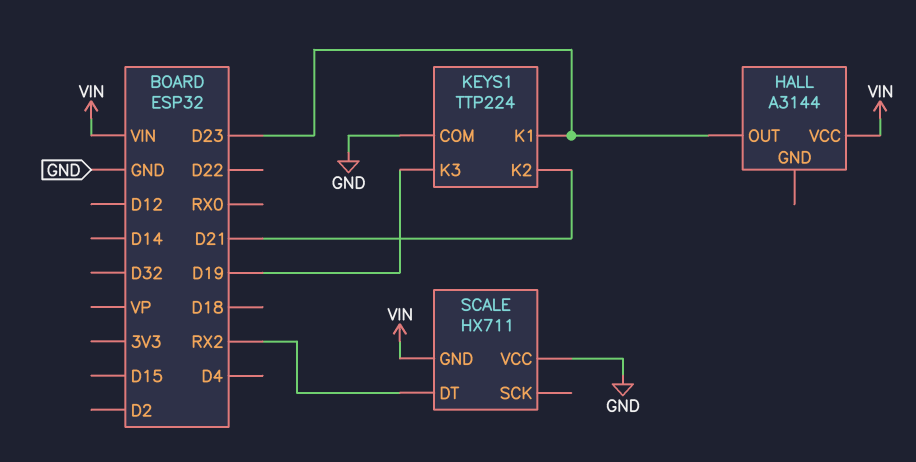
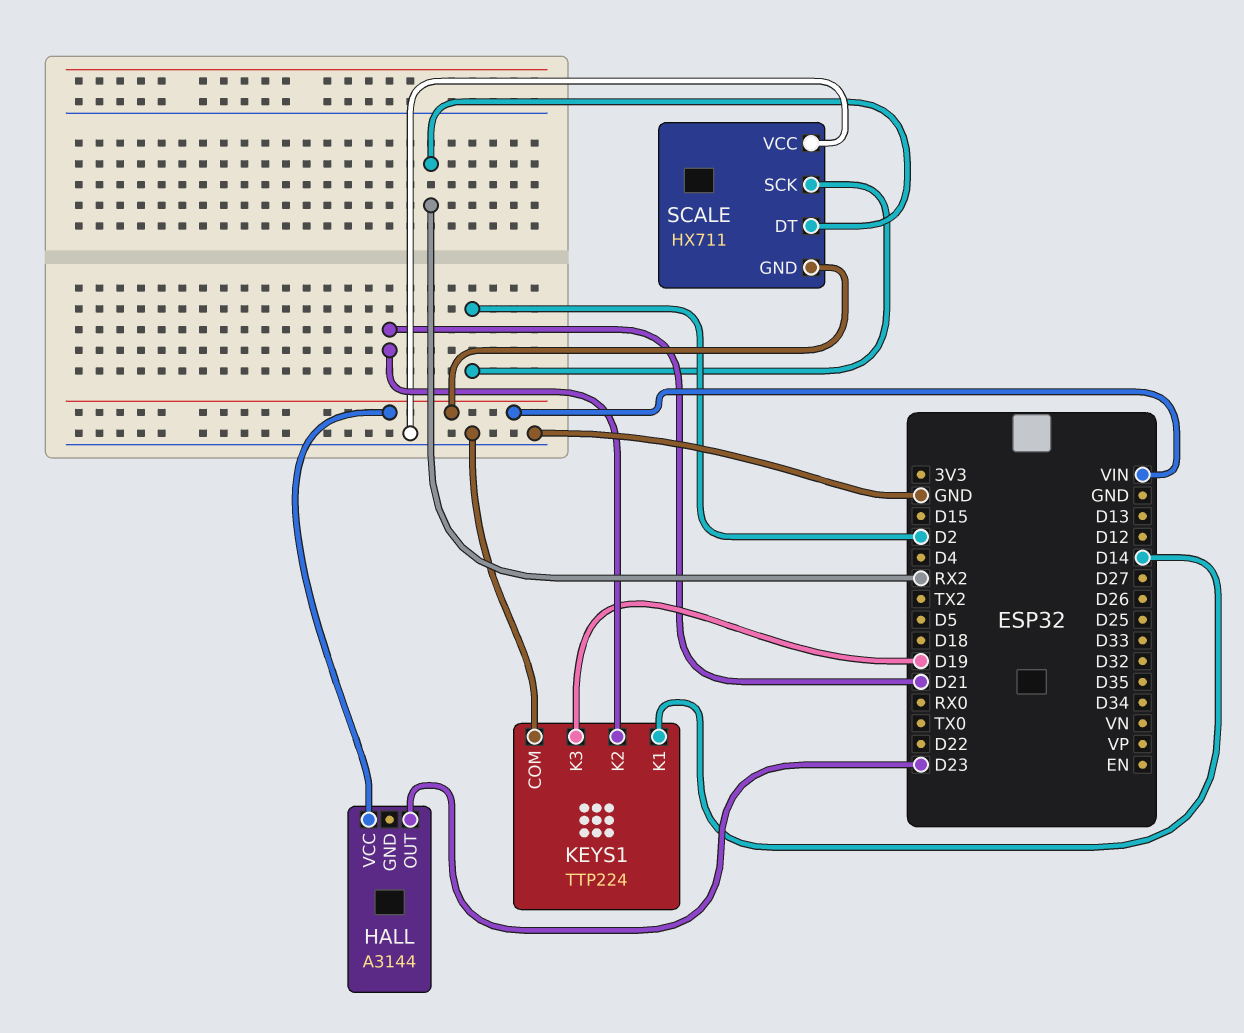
KEYS1 pin K1: D23 -> D14
SCALE pin SCK: none -> D2

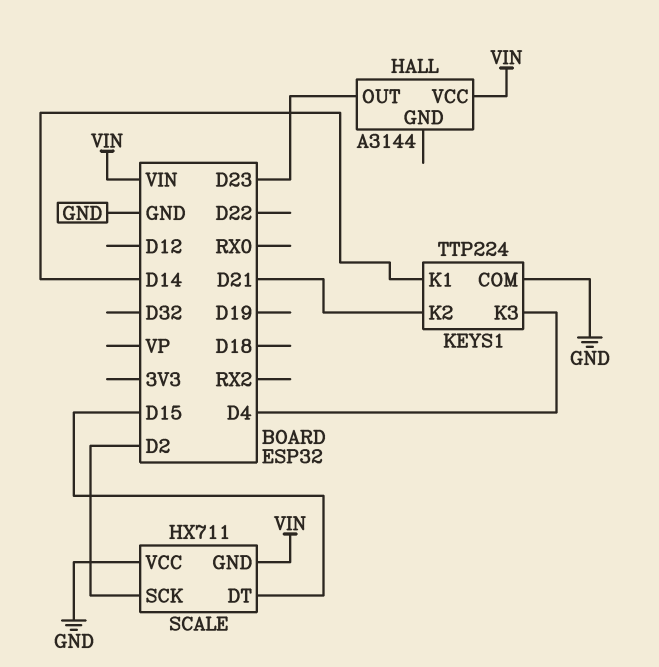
KEYS1 pin K3: D19 -> D4
SCALE pin DT: RX2 -> D15

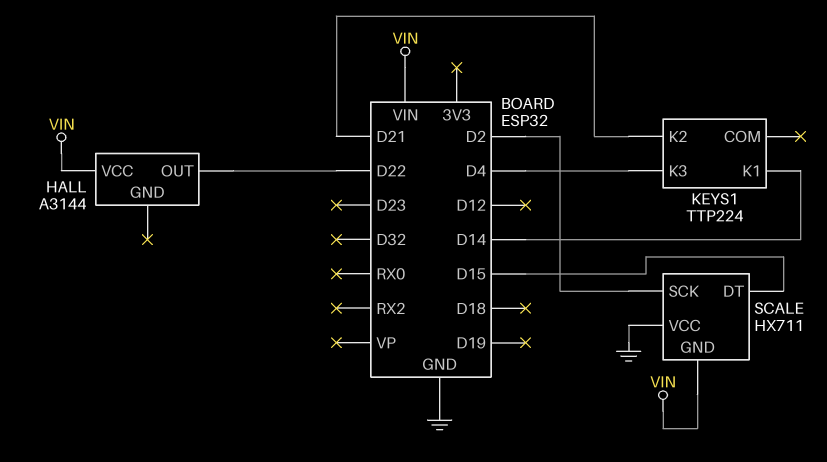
HALL pin OUT: D23 -> D22
KEYS1 pin COM: GND -> none

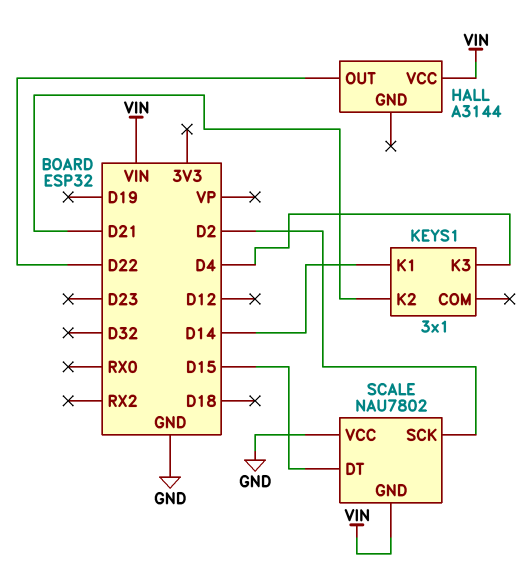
KEYS1: TTP224 -> 3x1
SCALE: HX711 -> NAU7802

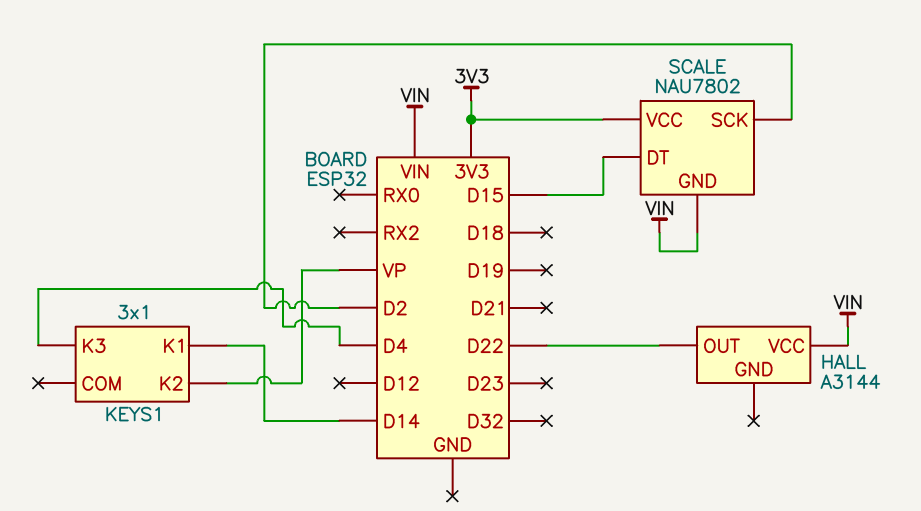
KEYS1 pin K2: D21 -> VP
SCALE pin VCC: GND -> 3V3

